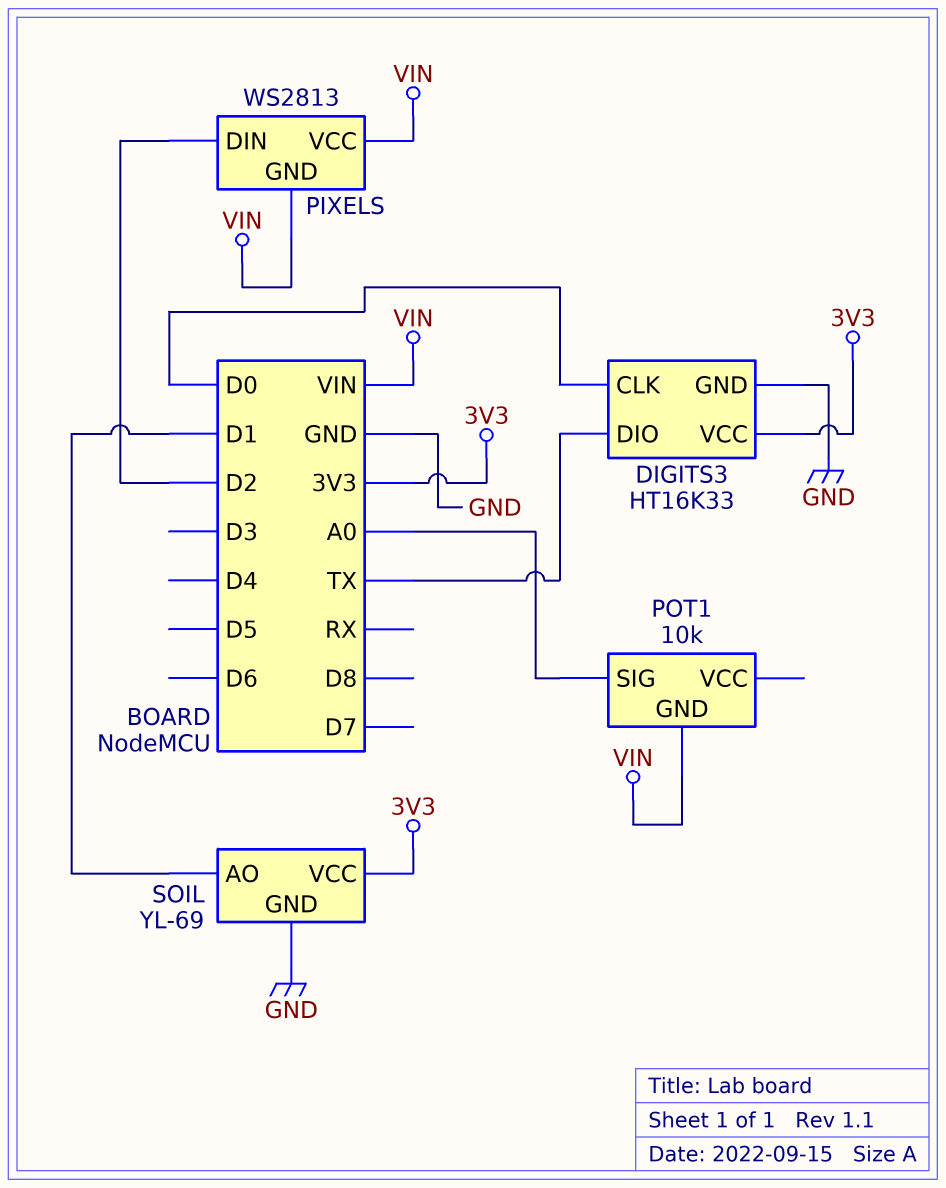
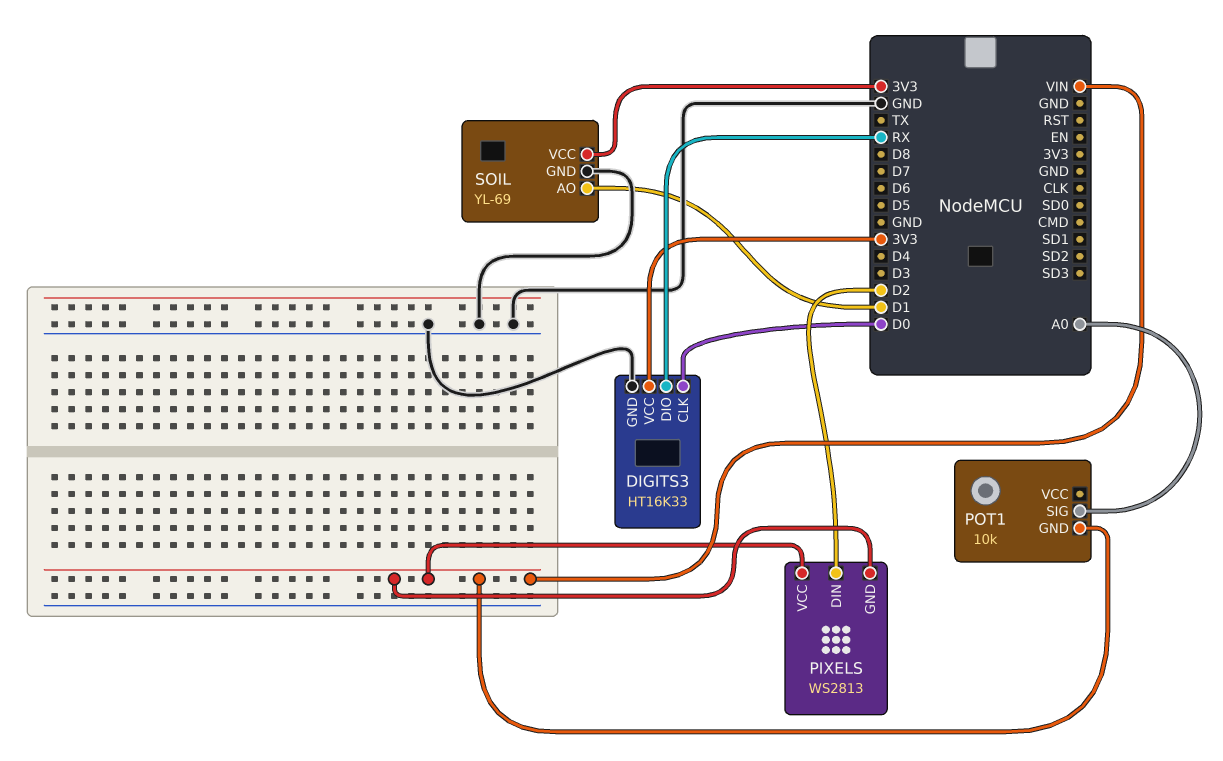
DIGITS3 pin DIO: TX -> RX

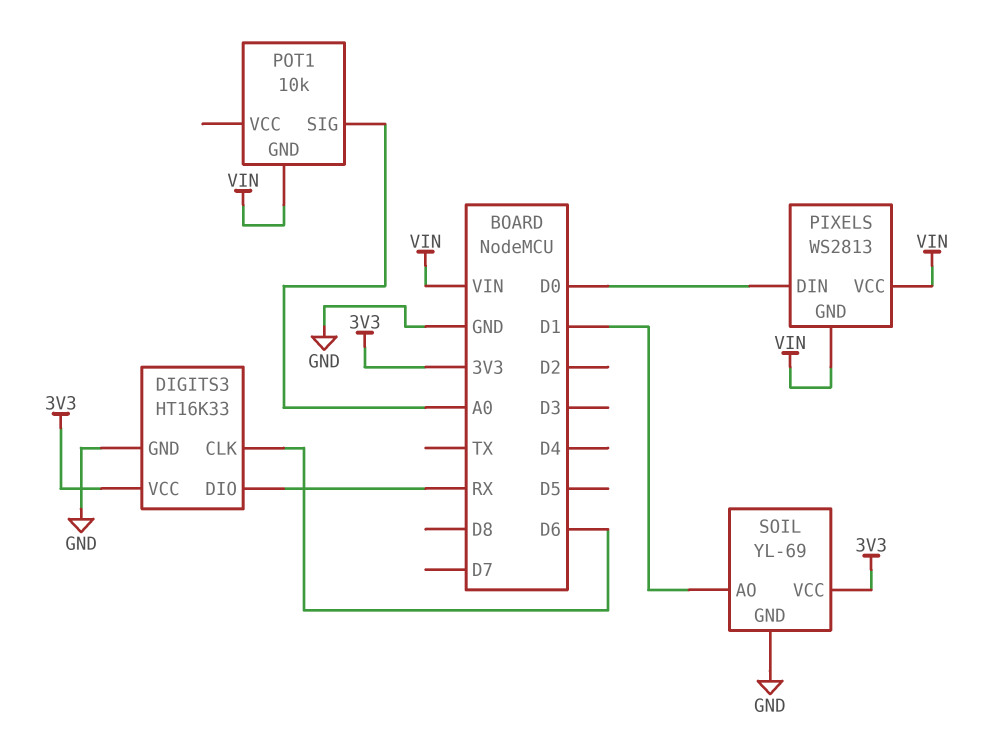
DIGITS3 pin CLK: D0 -> D6
PIXELS pin DIN: D2 -> D0

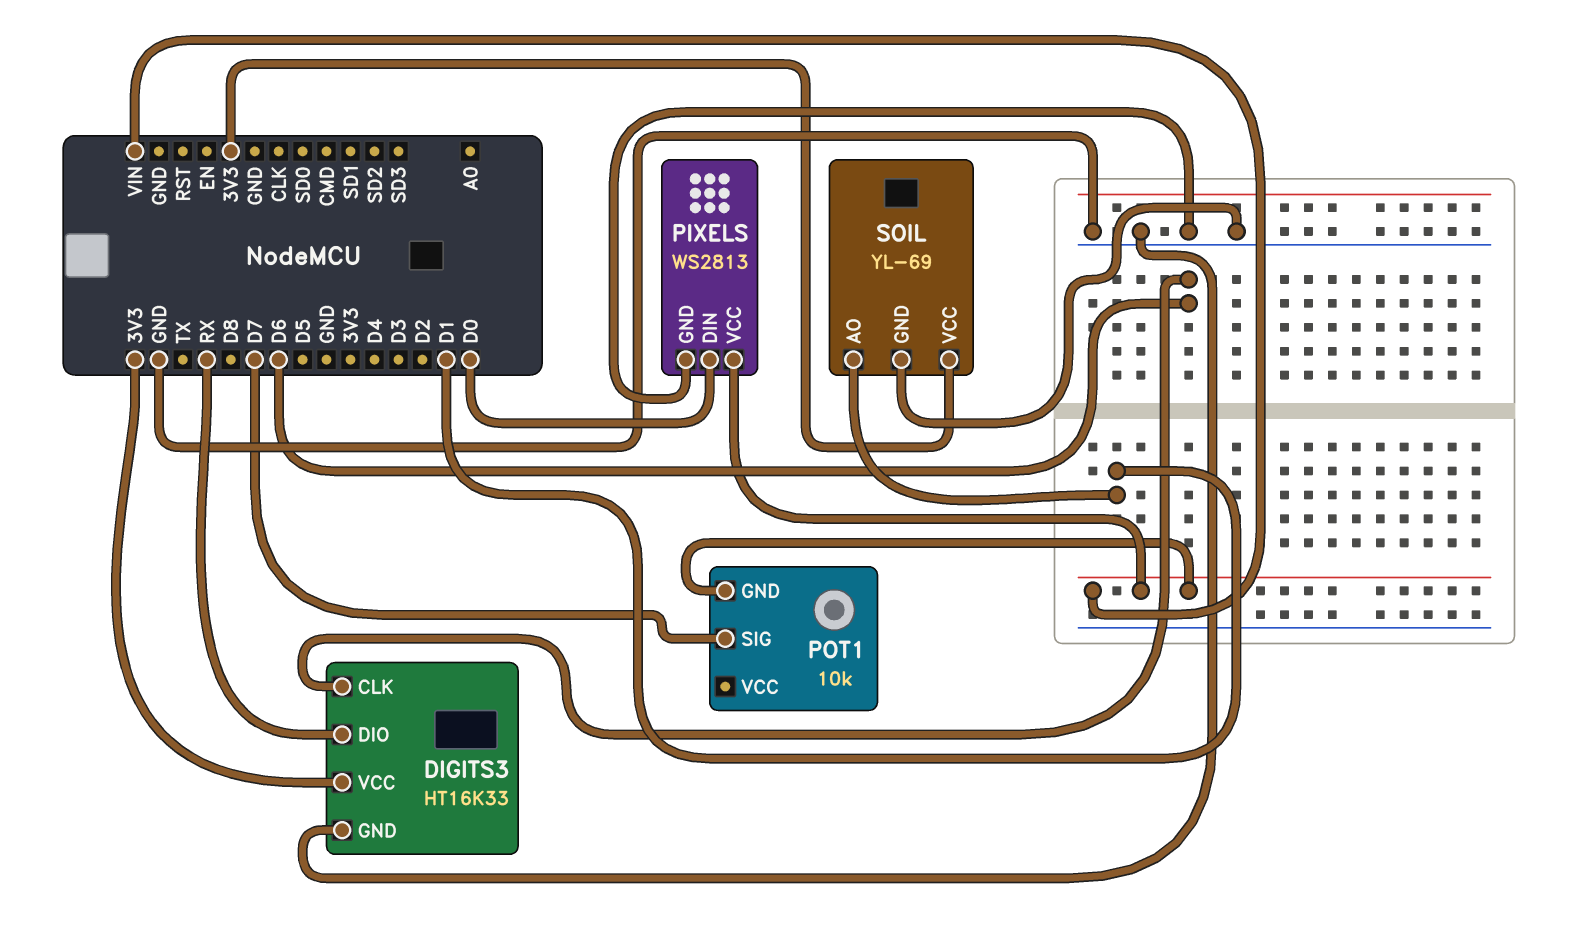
PIXELS pin GND: VIN -> GND
POT1 pin SIG: A0 -> D7

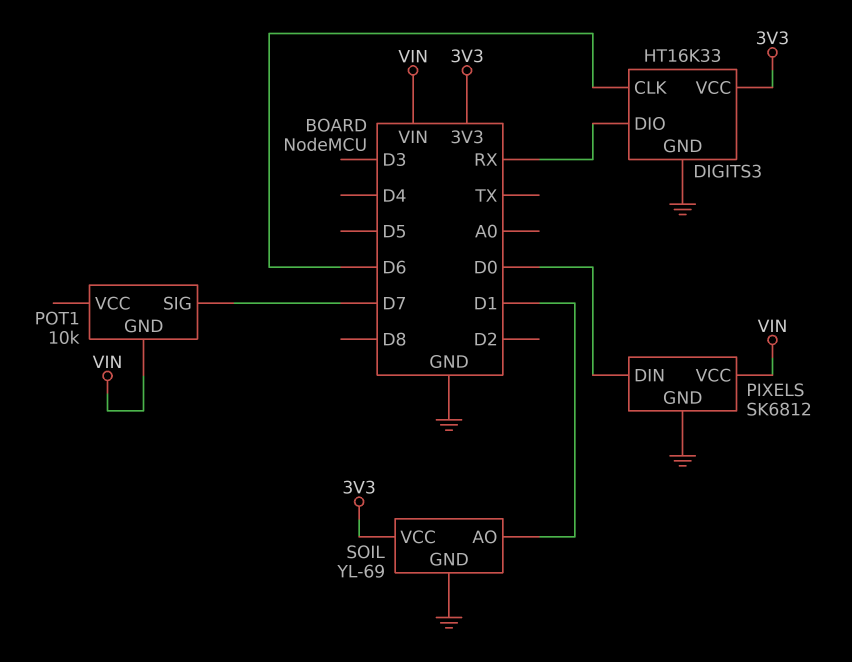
PIXELS: WS2813 -> SK6812

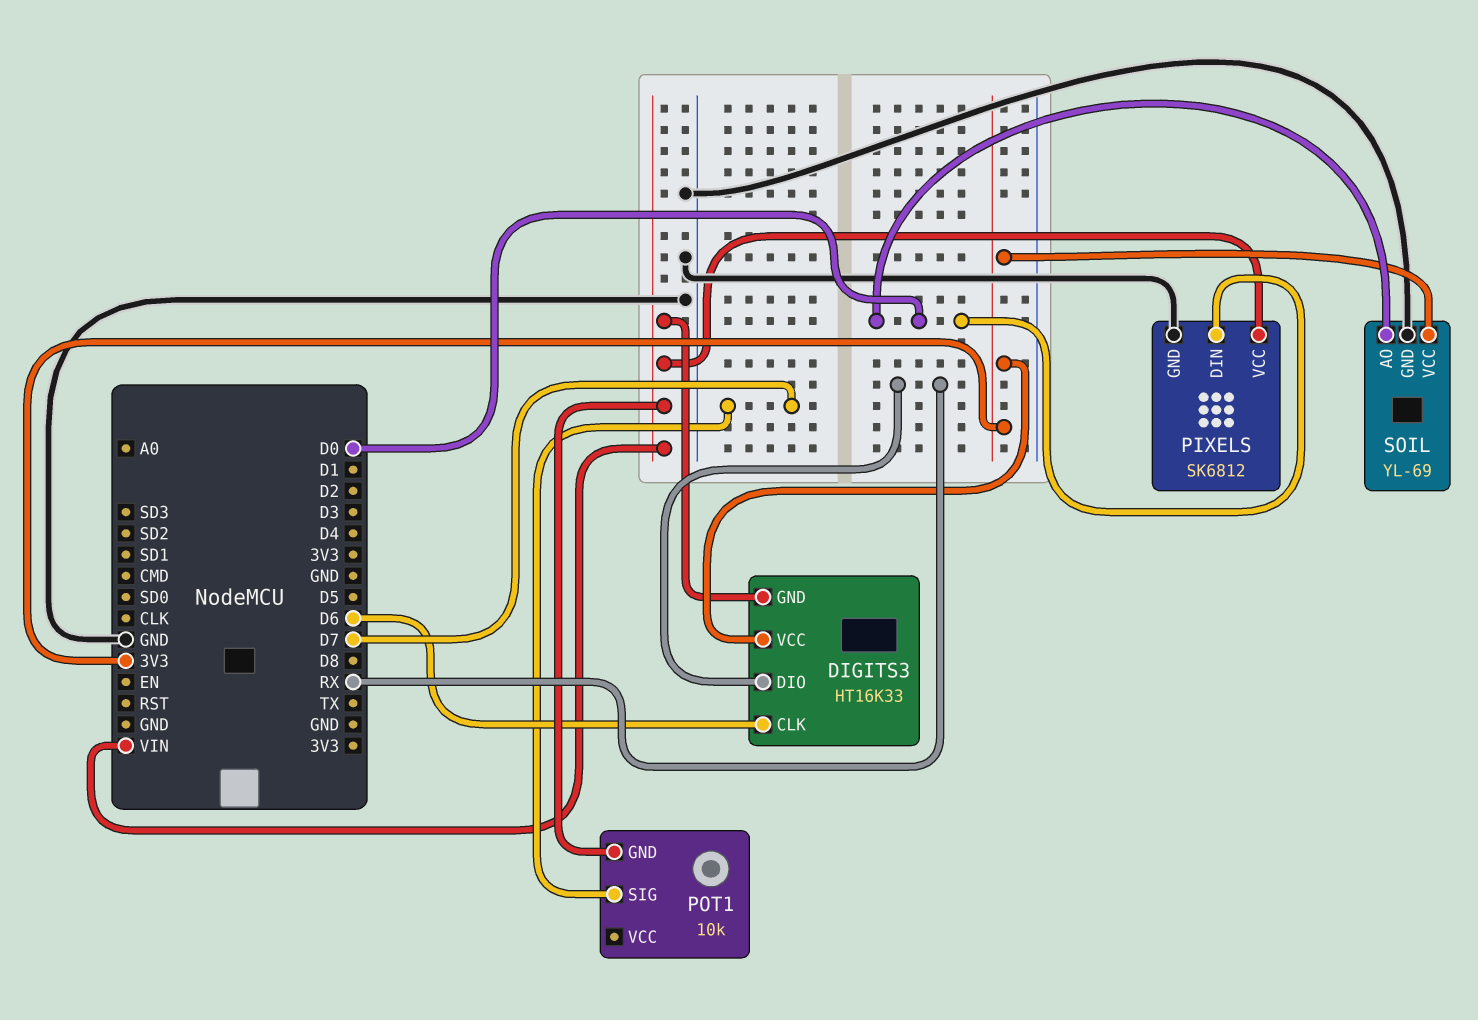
DIGITS3 pin GND: GND -> VIN
SOIL pin AO: D1 -> D0

